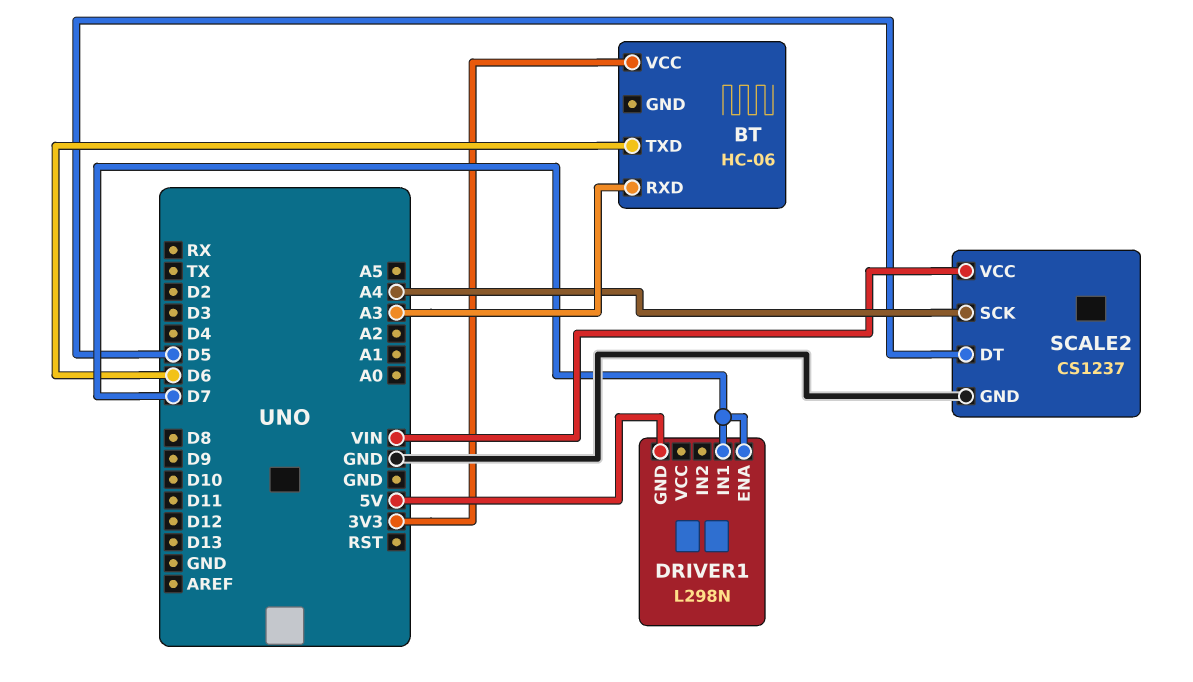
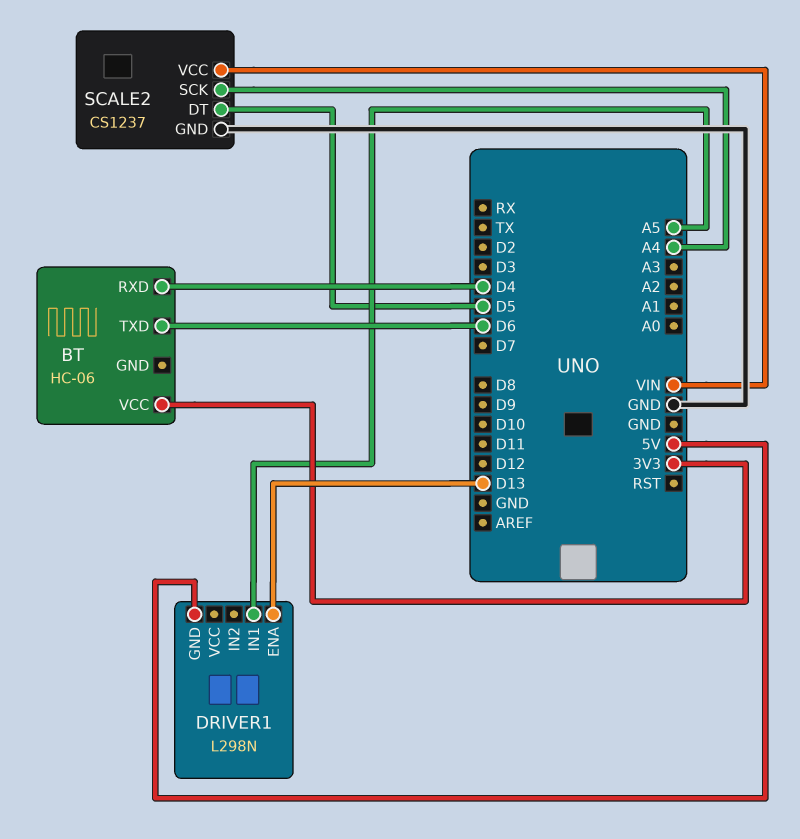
BT pin RXD: A3 -> D4
DRIVER1 pin ENA: D7 -> D13
DRIVER1 pin IN1: D7 -> A5

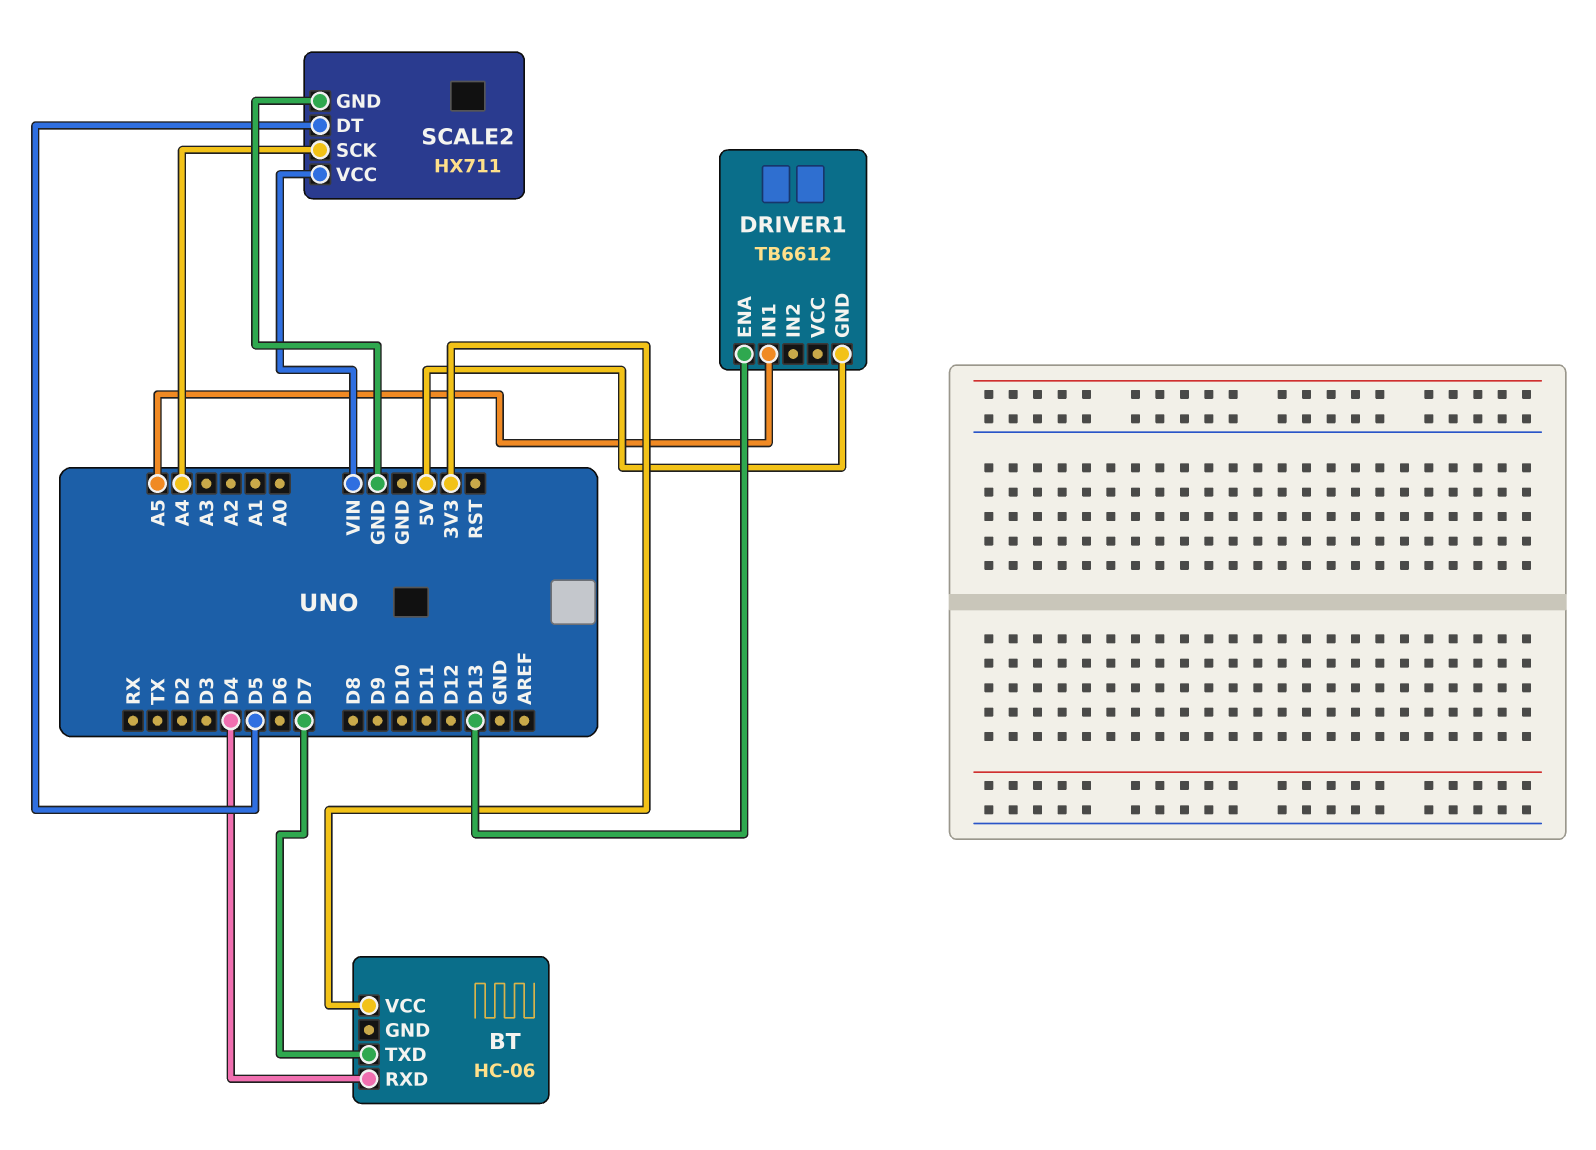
BT pin TXD: D6 -> D7
DRIVER1: L298N -> TB6612
SCALE2: CS1237 -> HX711

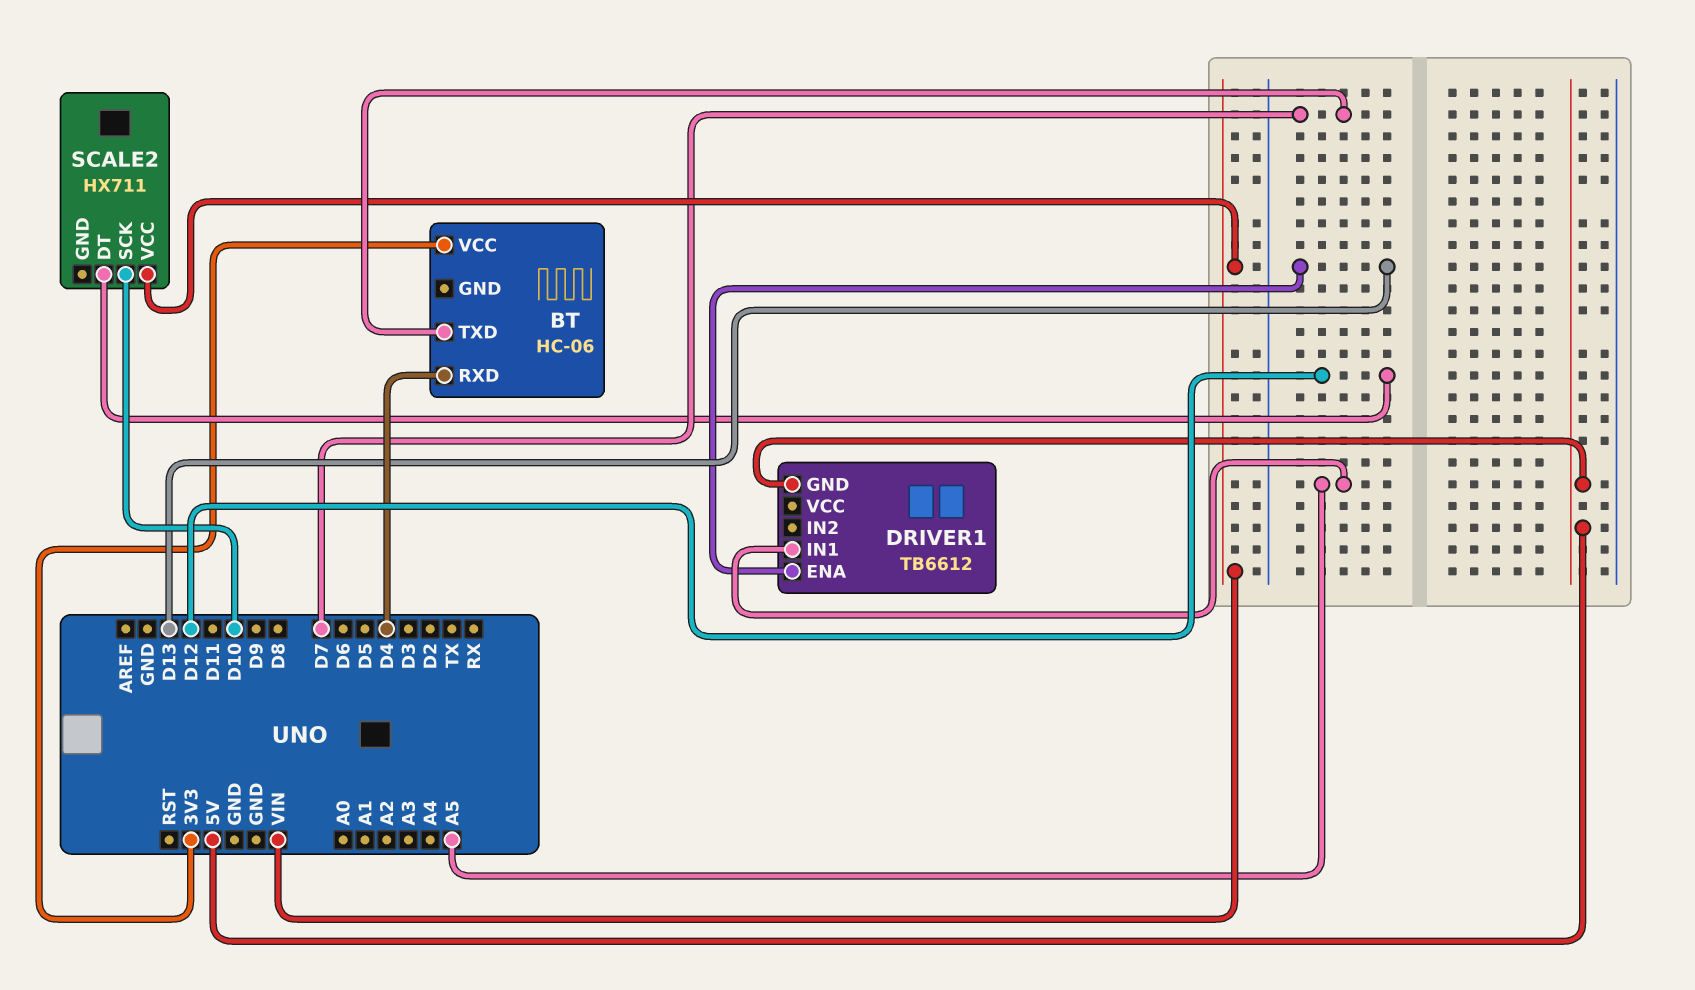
SCALE2 pin DT: D5 -> D12
SCALE2 pin GND: GND -> none
SCALE2 pin SCK: A4 -> D10

